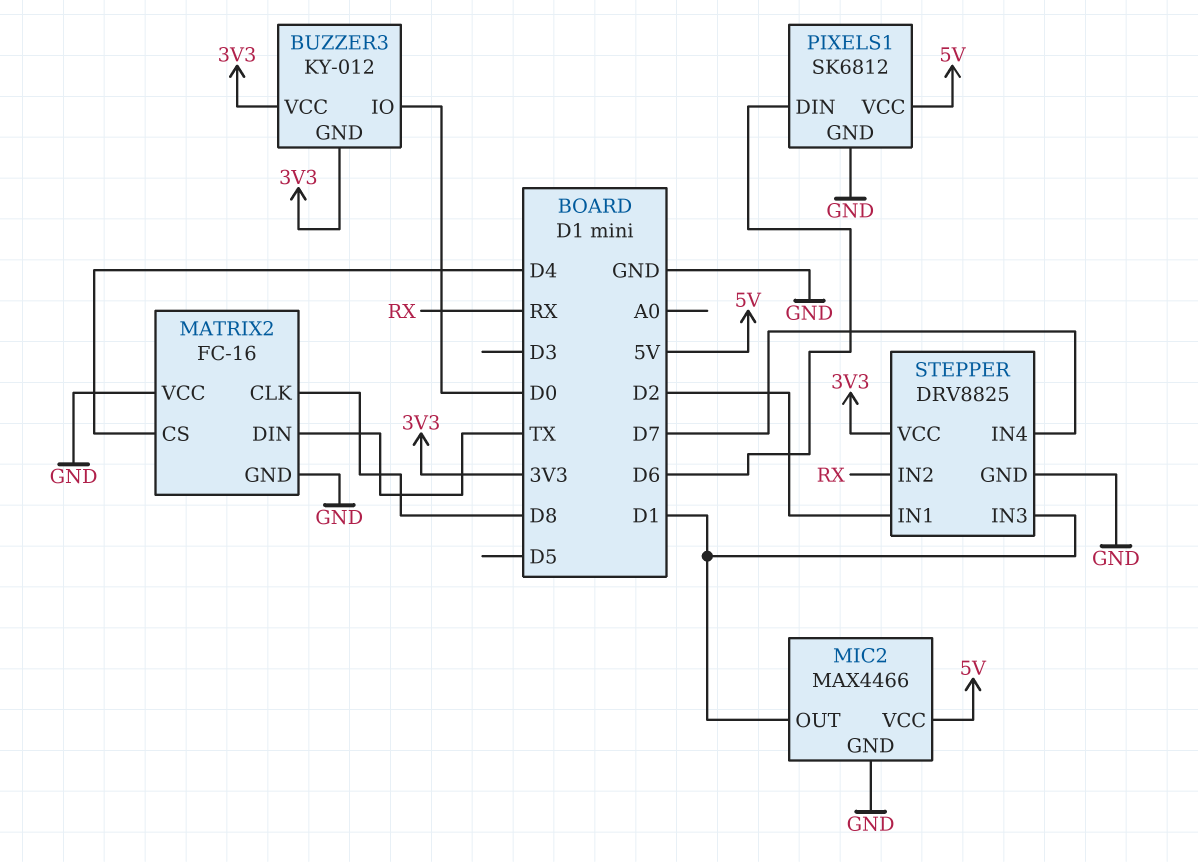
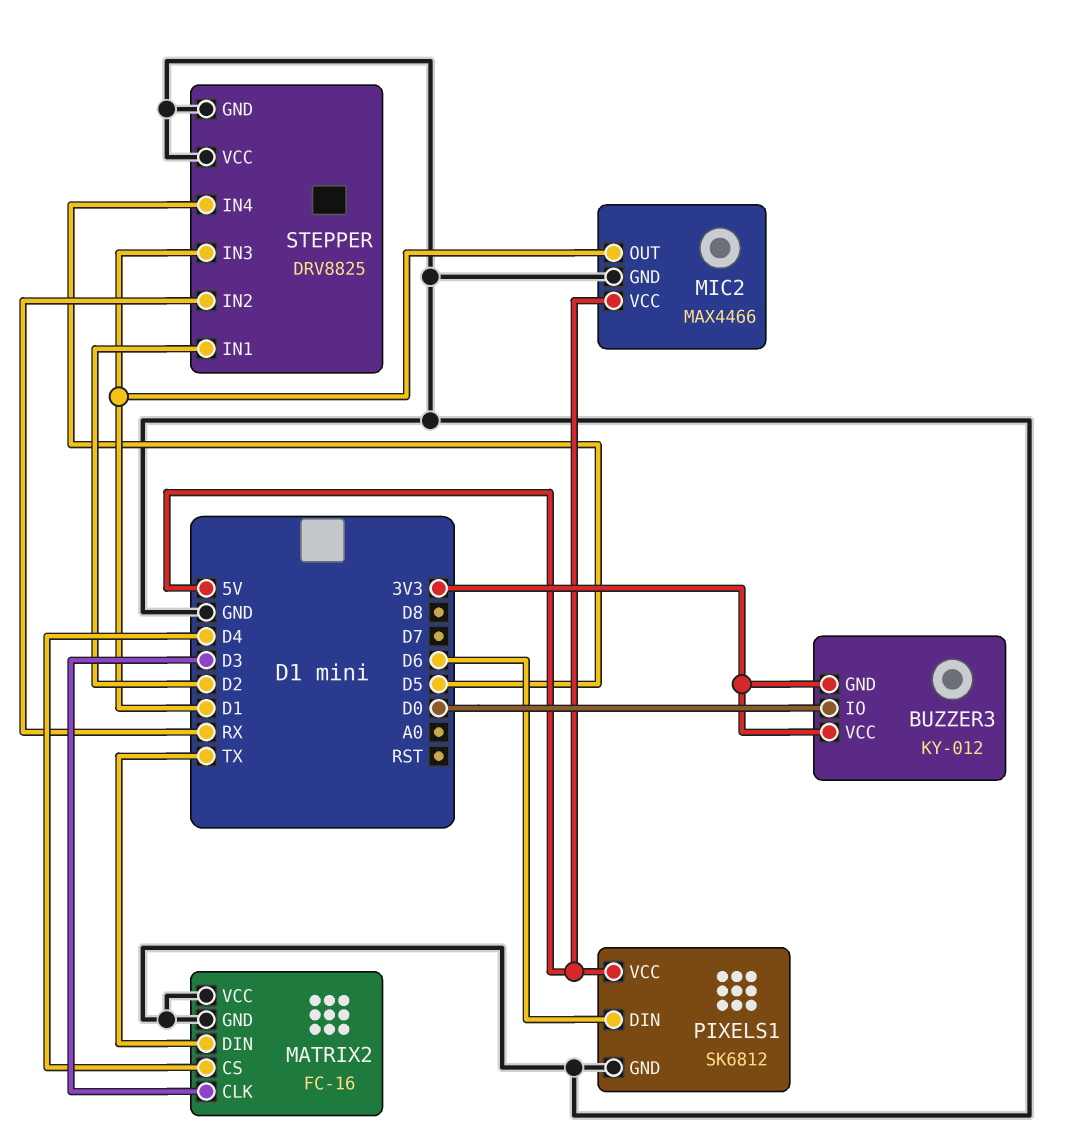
MATRIX2 pin CLK: D8 -> D3
STEPPER pin IN4: D7 -> D5
STEPPER pin VCC: 3V3 -> GND

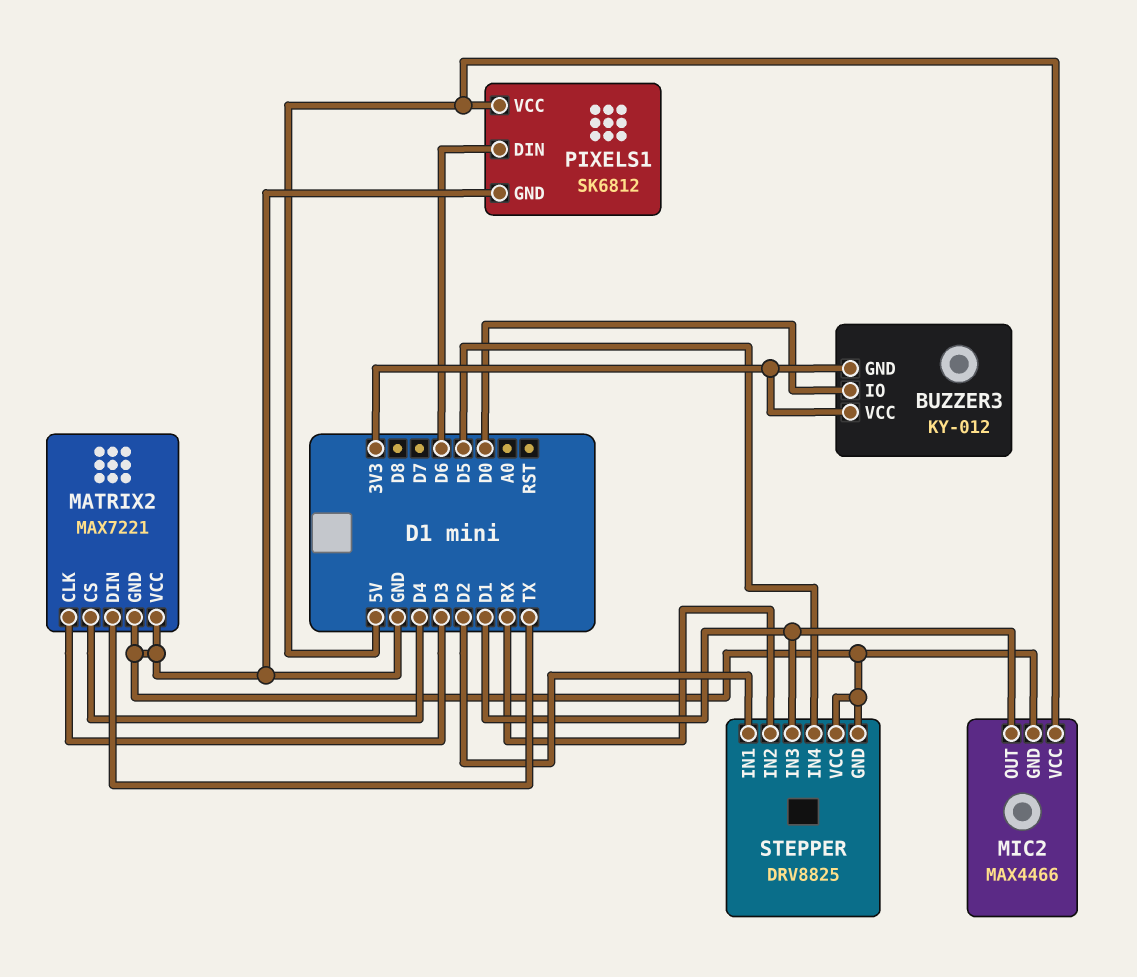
MATRIX2: FC-16 -> MAX7221

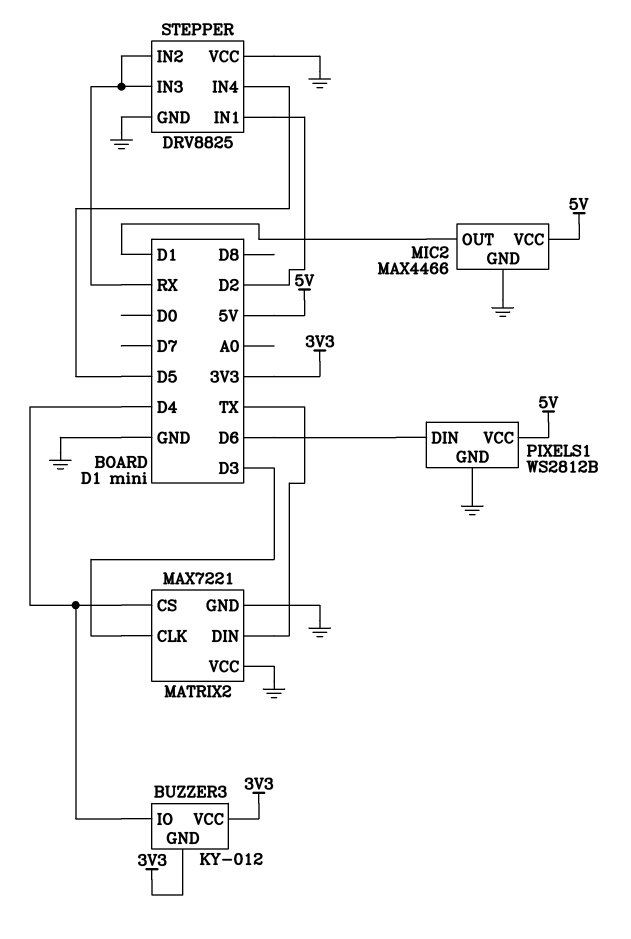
BUZZER3 pin IO: D0 -> D4
PIXELS1: SK6812 -> WS2812B
STEPPER pin IN3: D1 -> RX

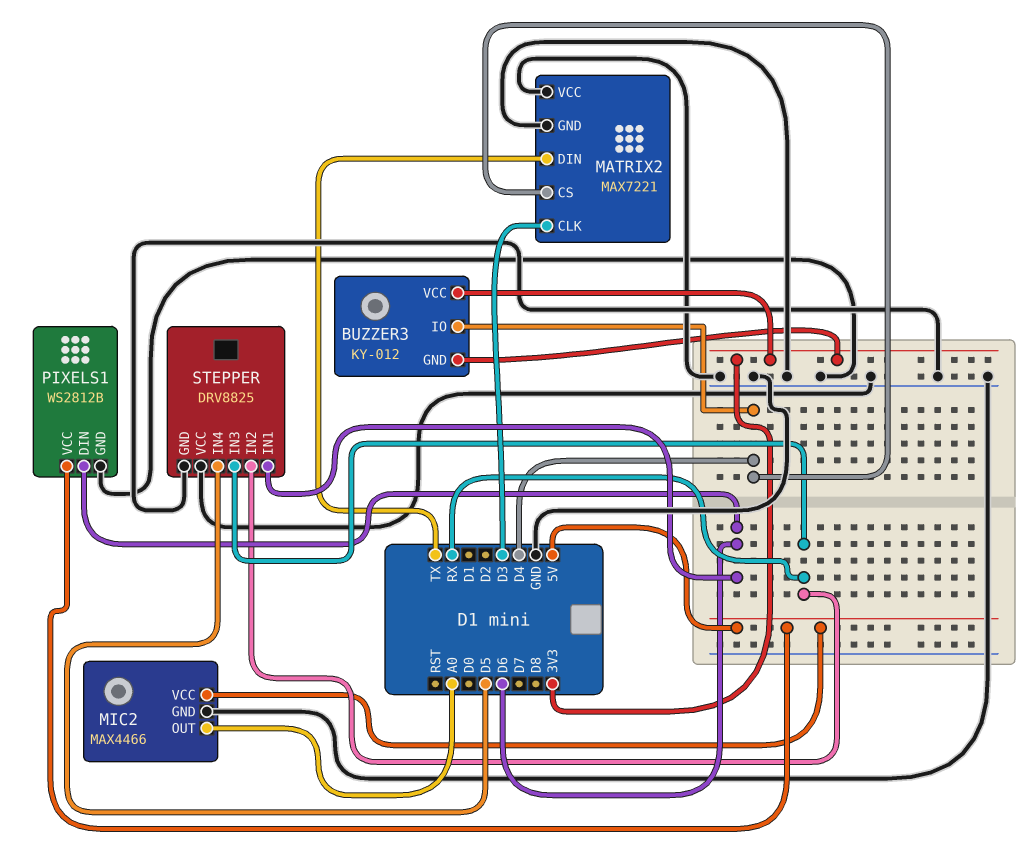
MIC2 pin OUT: D1 -> A0
STEPPER pin IN1: D2 -> D6

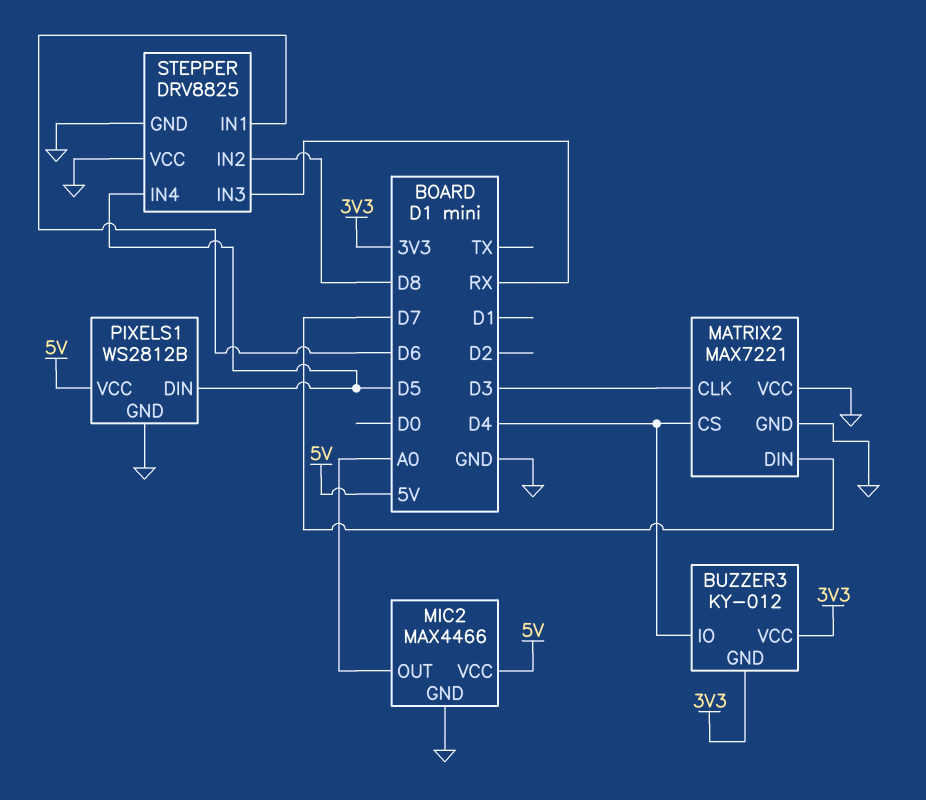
MATRIX2 pin DIN: TX -> D7
PIXELS1 pin DIN: D6 -> D5
STEPPER pin IN2: RX -> D8

